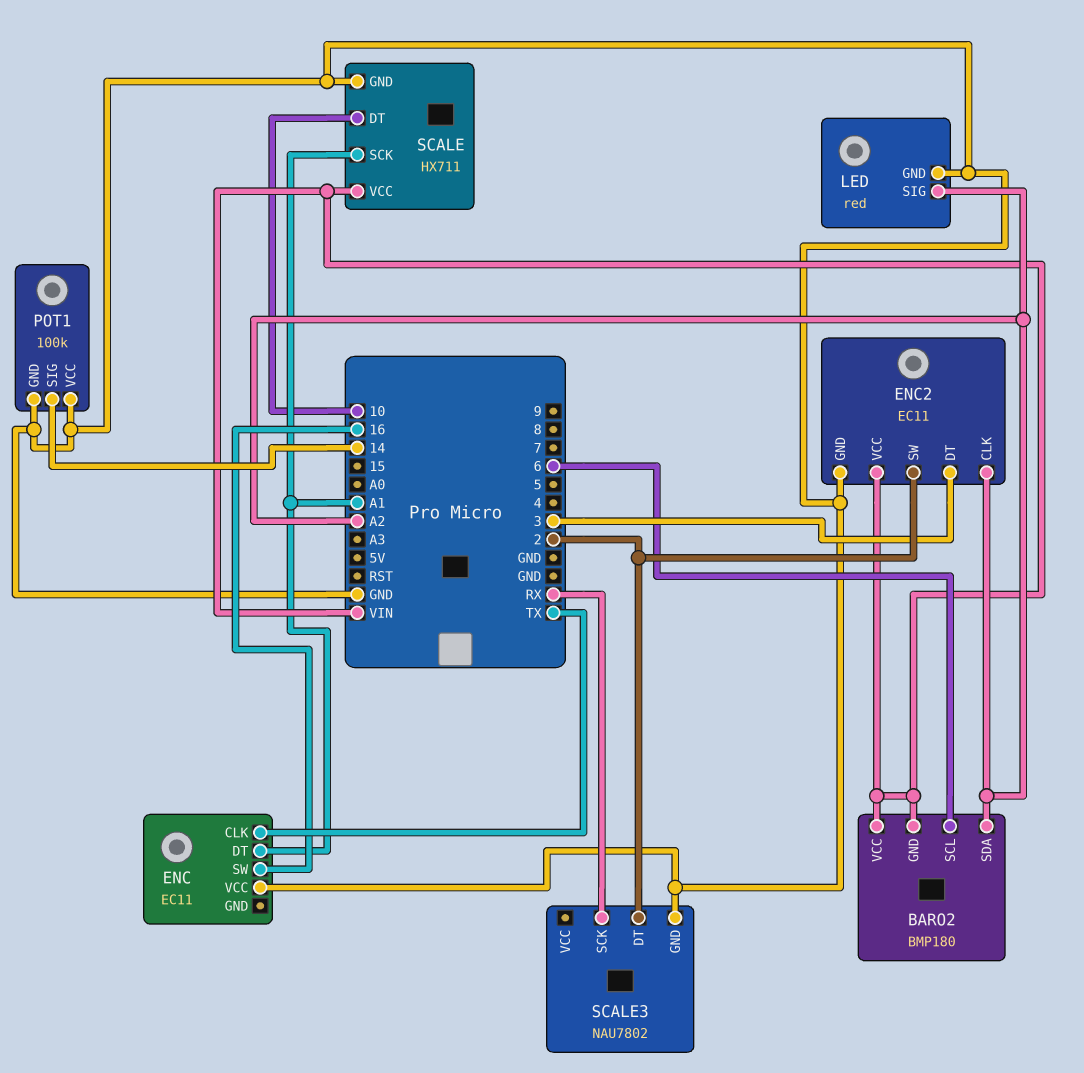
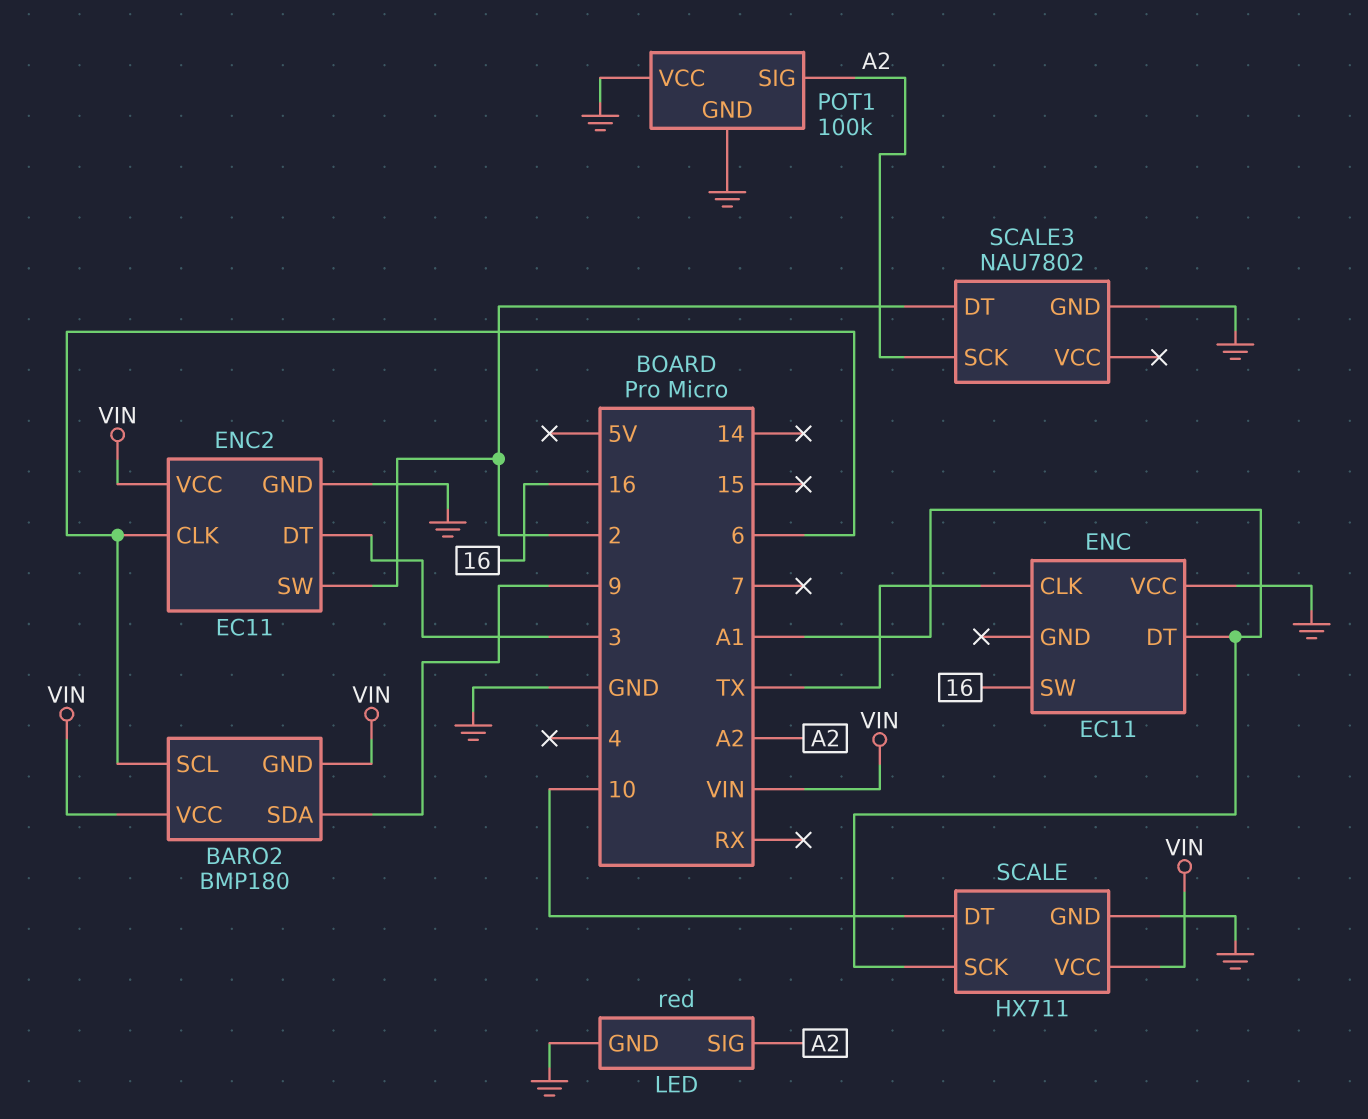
BARO2 pin SDA: A2 -> 9
ENC2 pin CLK: A2 -> 6
POT1 pin SIG: 14 -> A2
SCALE3 pin SCK: RX -> A2

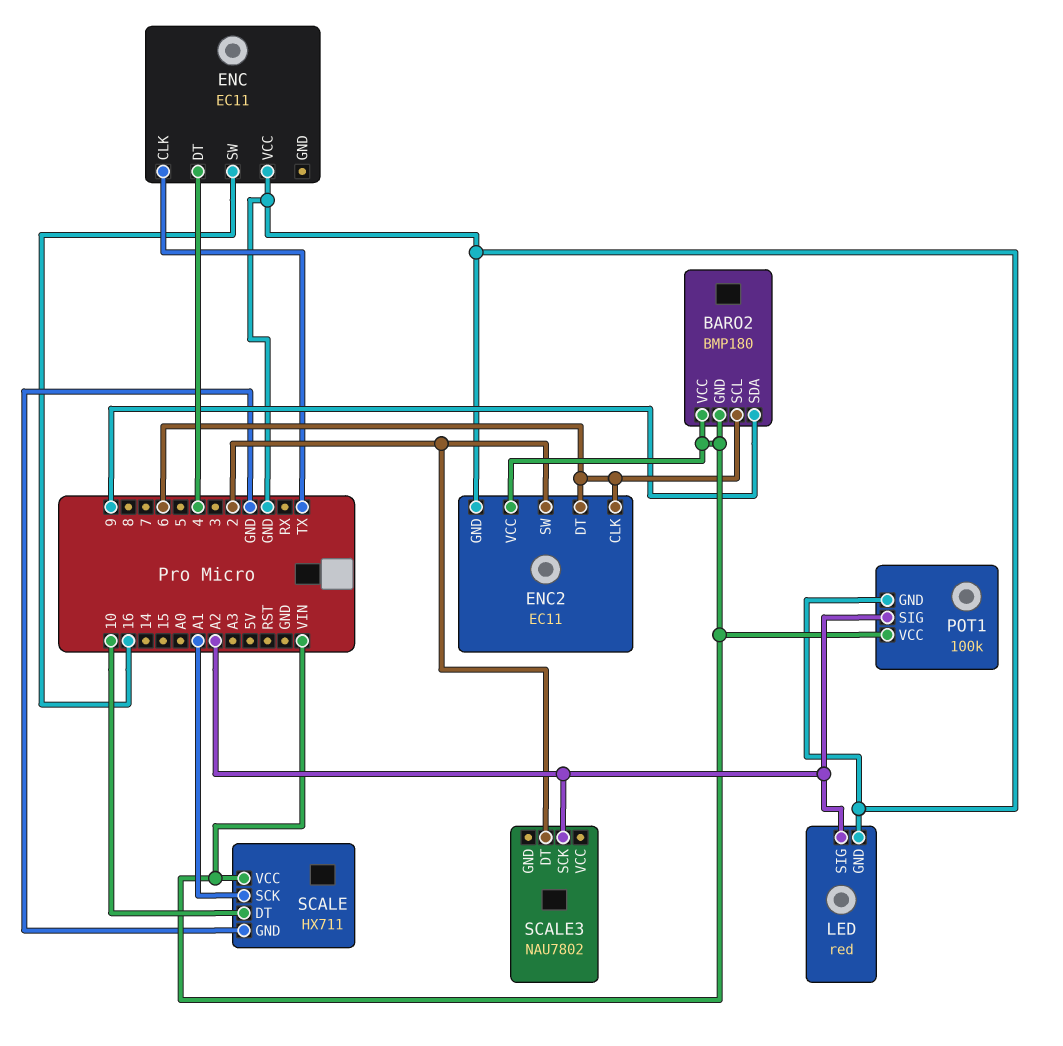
ENC pin DT: A1 -> 4
ENC2 pin DT: 3 -> 6
POT1 pin VCC: GND -> VIN
SCALE3 pin GND: GND -> none

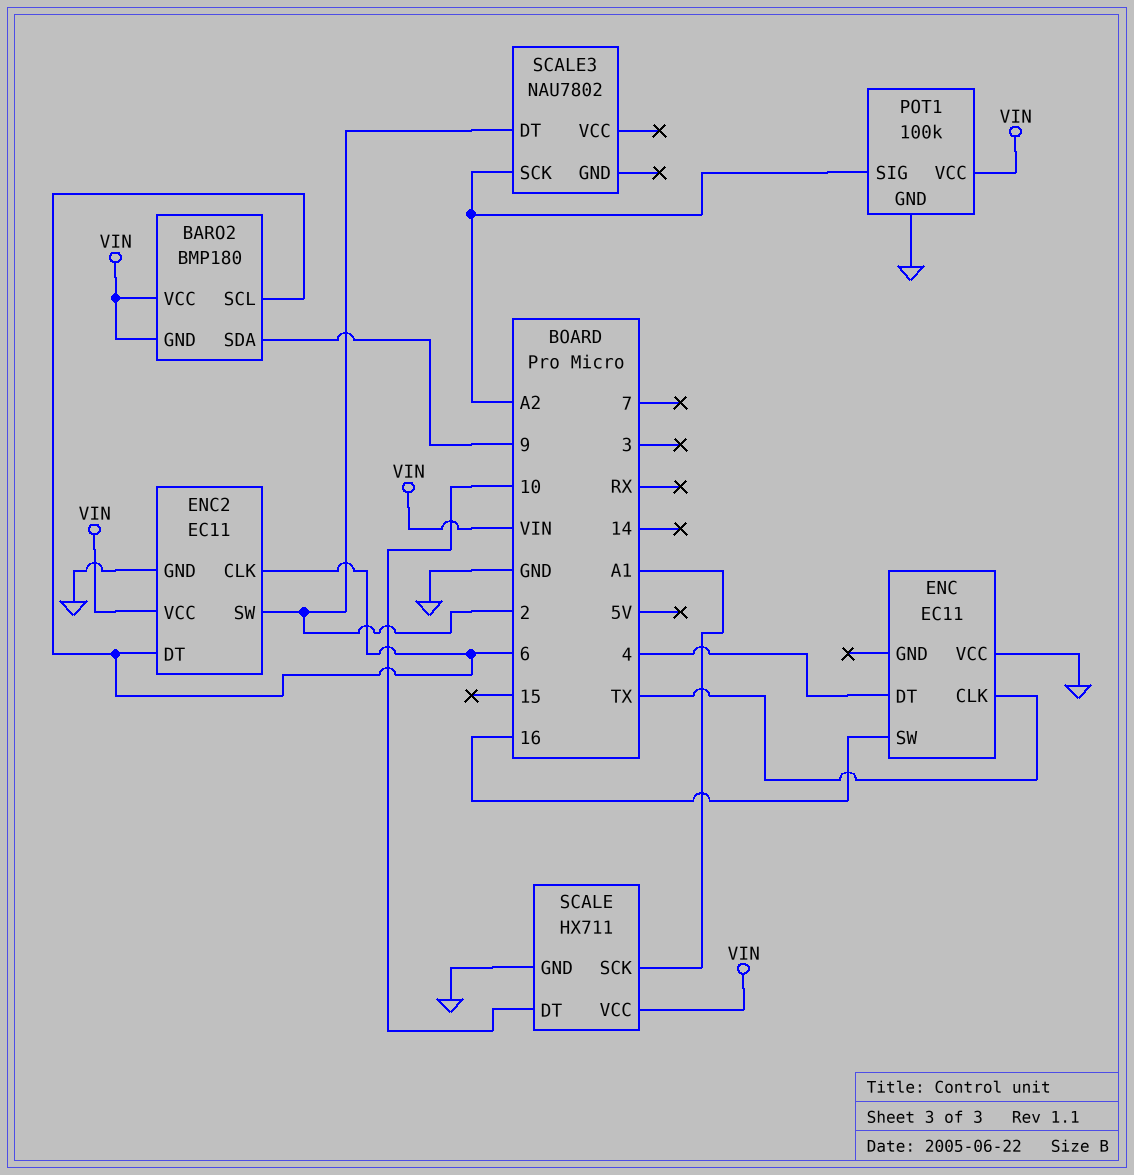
LED: red -> none
LED pin GND: GND -> none
LED pin SIG: A2 -> none

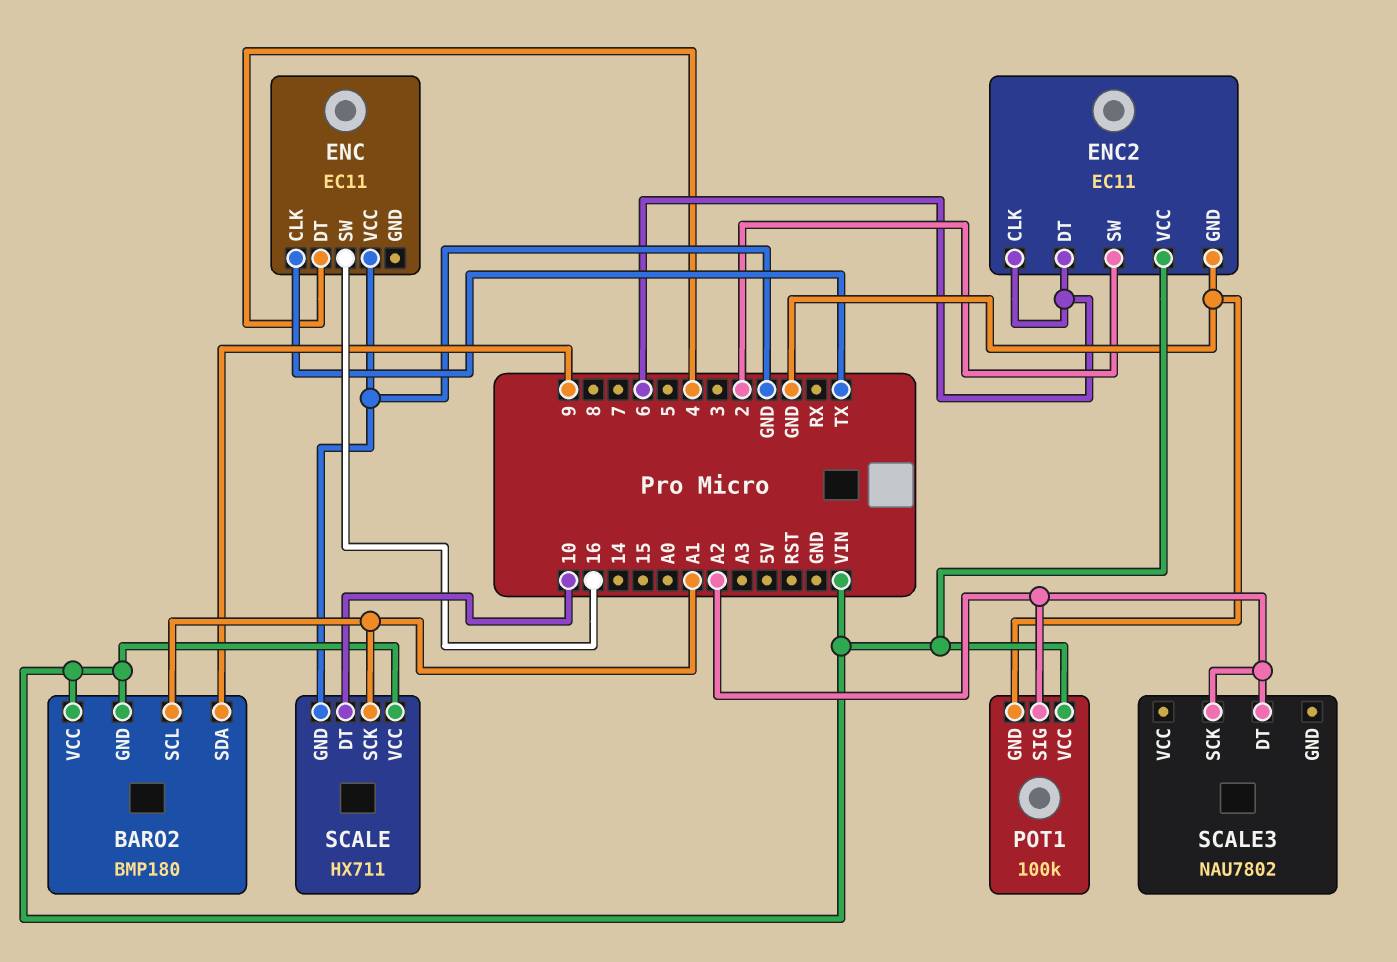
BARO2 pin SCL: 6 -> A1
SCALE3 pin DT: 2 -> A2

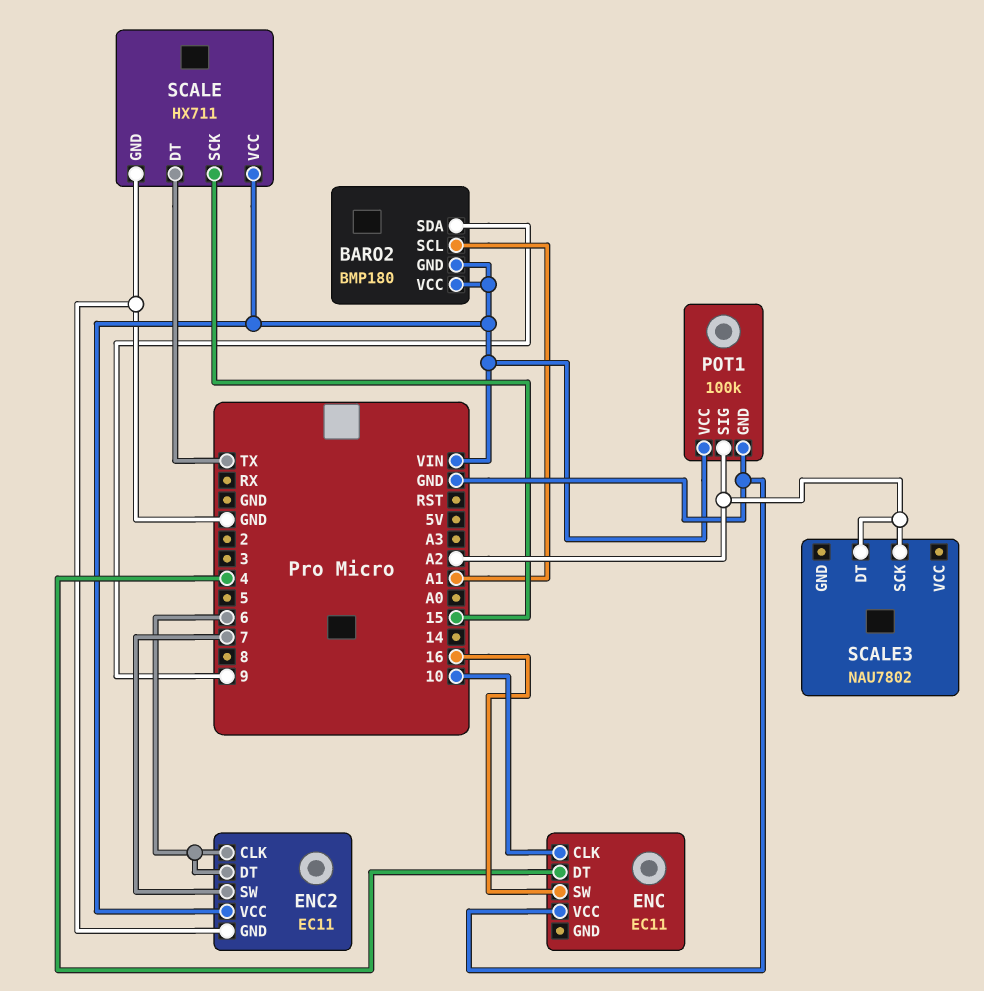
ENC pin CLK: TX -> 10
ENC2 pin SW: 2 -> 7
SCALE pin DT: 10 -> TX
SCALE pin SCK: A1 -> 15

